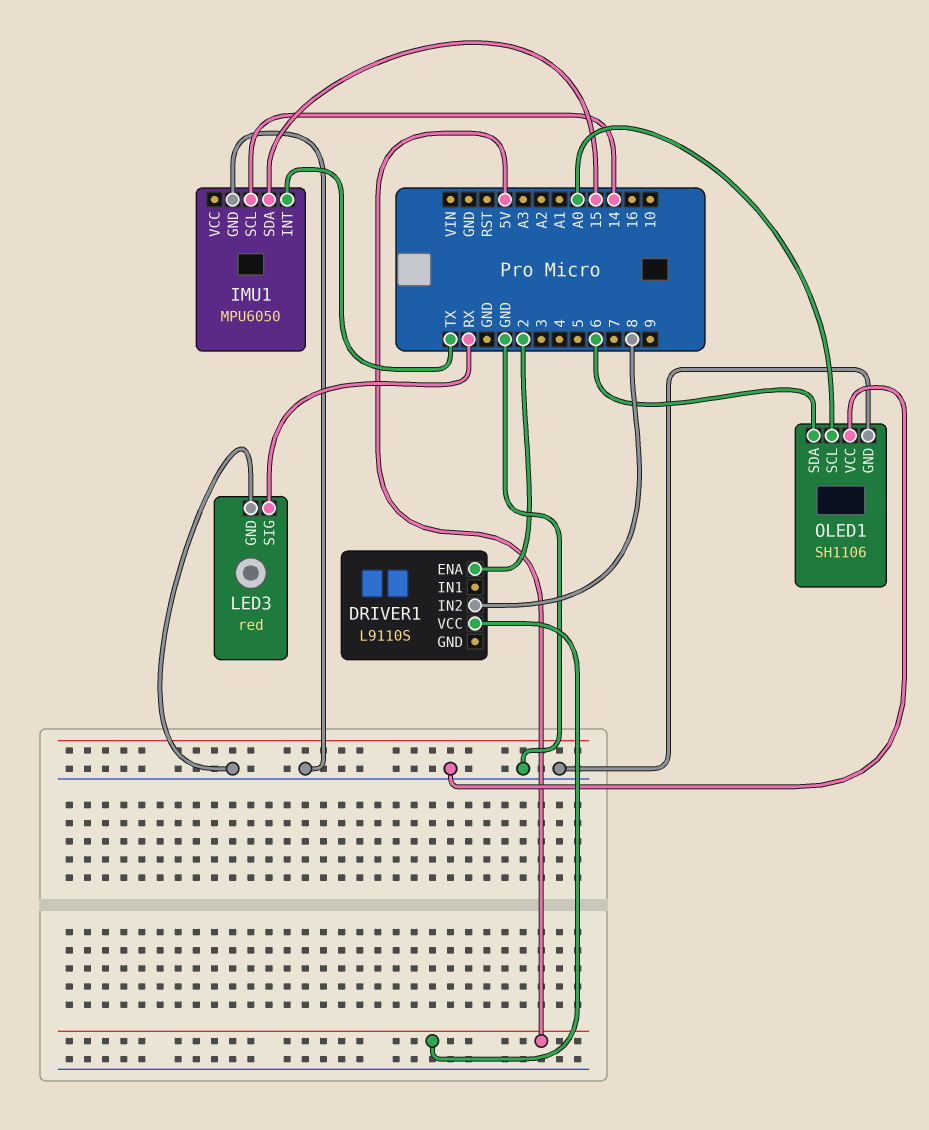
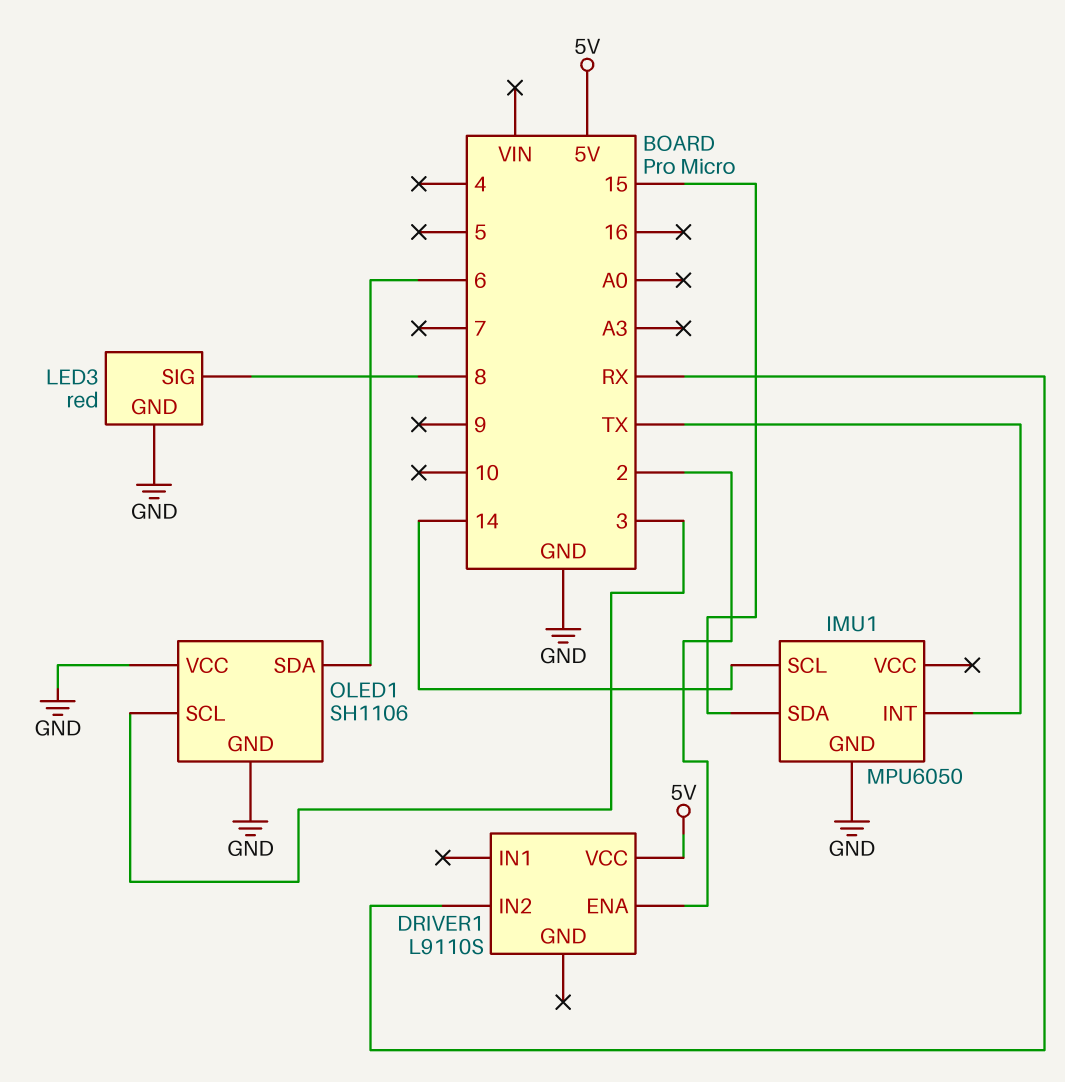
DRIVER1 pin IN2: 8 -> RX
LED3 pin SIG: RX -> 8
OLED1 pin SCL: A0 -> 3

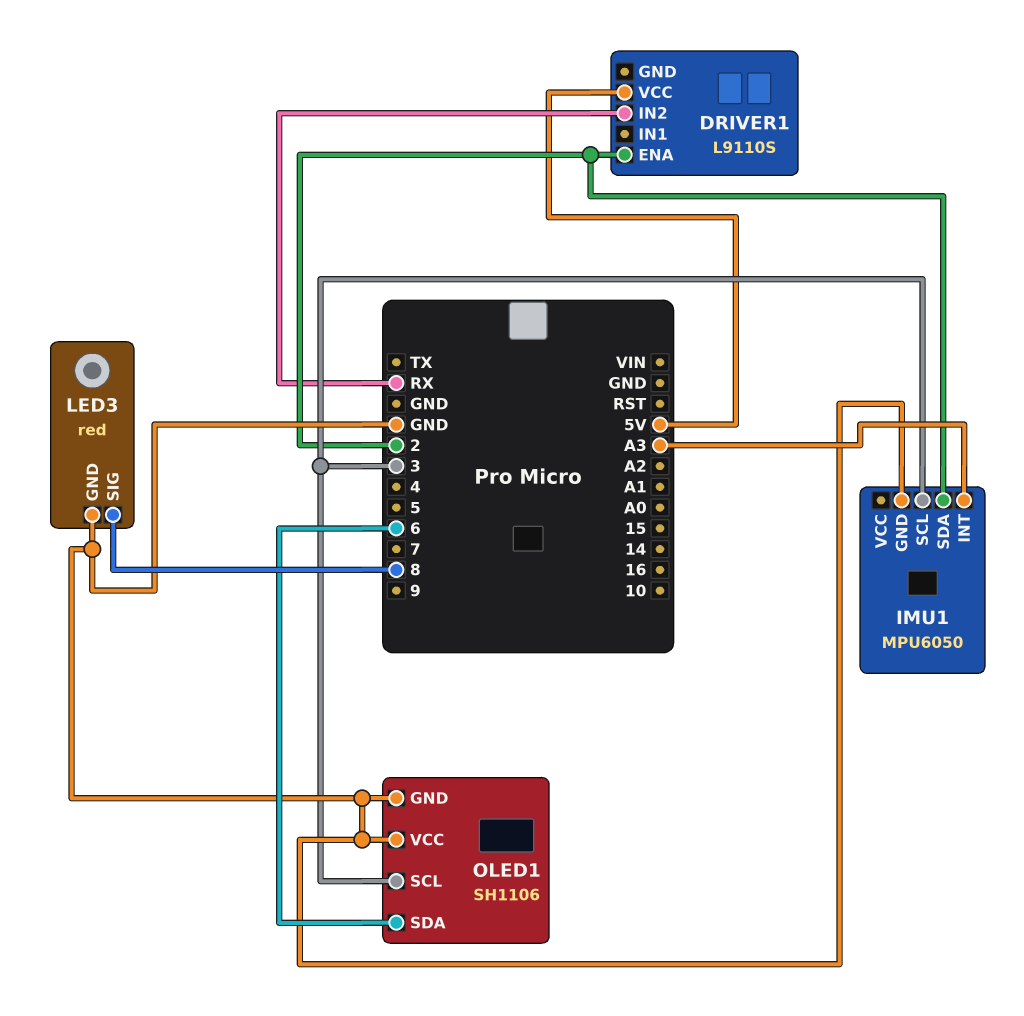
IMU1 pin INT: TX -> A3
IMU1 pin SCL: 14 -> 3
IMU1 pin SDA: 15 -> 2

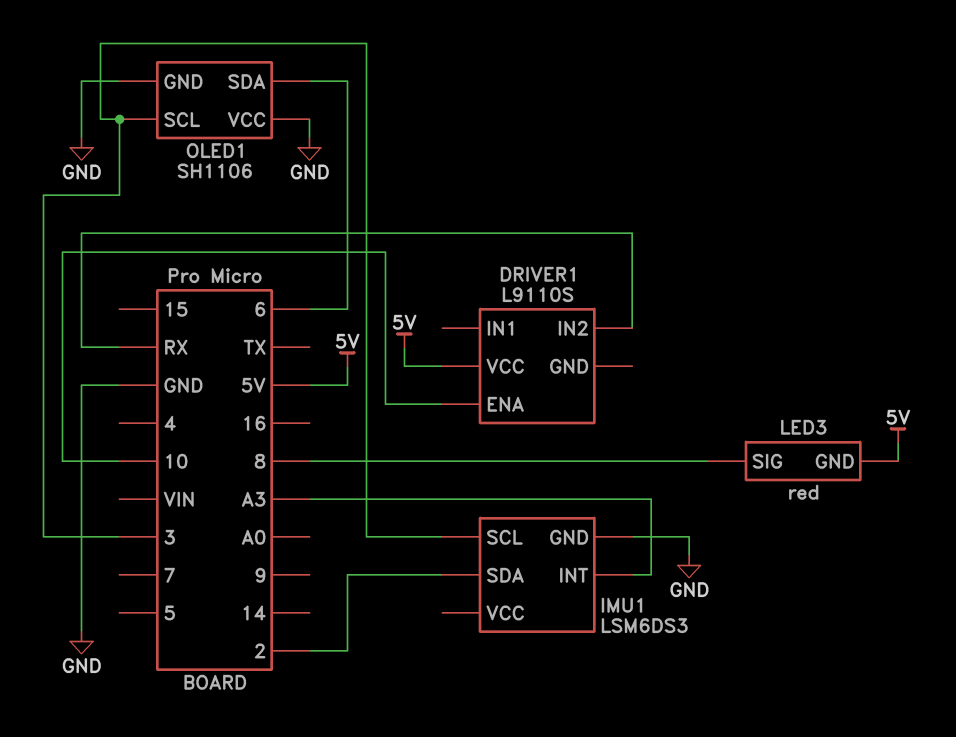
DRIVER1 pin ENA: 2 -> 10
IMU1: MPU6050 -> LSM6DS3
LED3 pin GND: GND -> 5V

